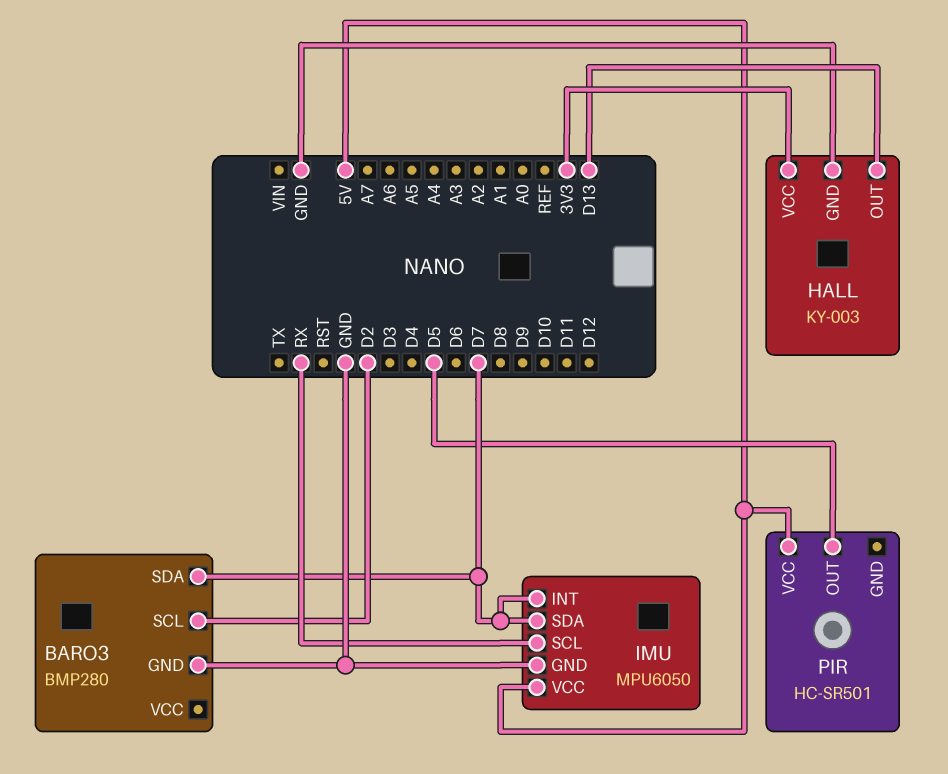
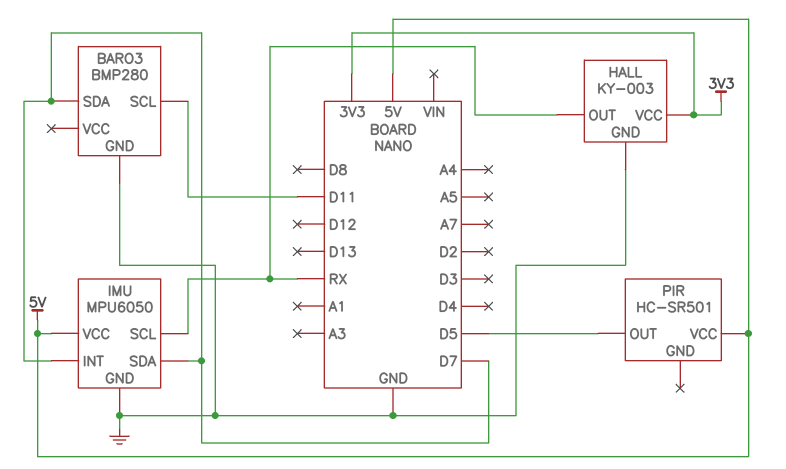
BARO3 pin SCL: D2 -> D11
HALL pin OUT: D13 -> RX

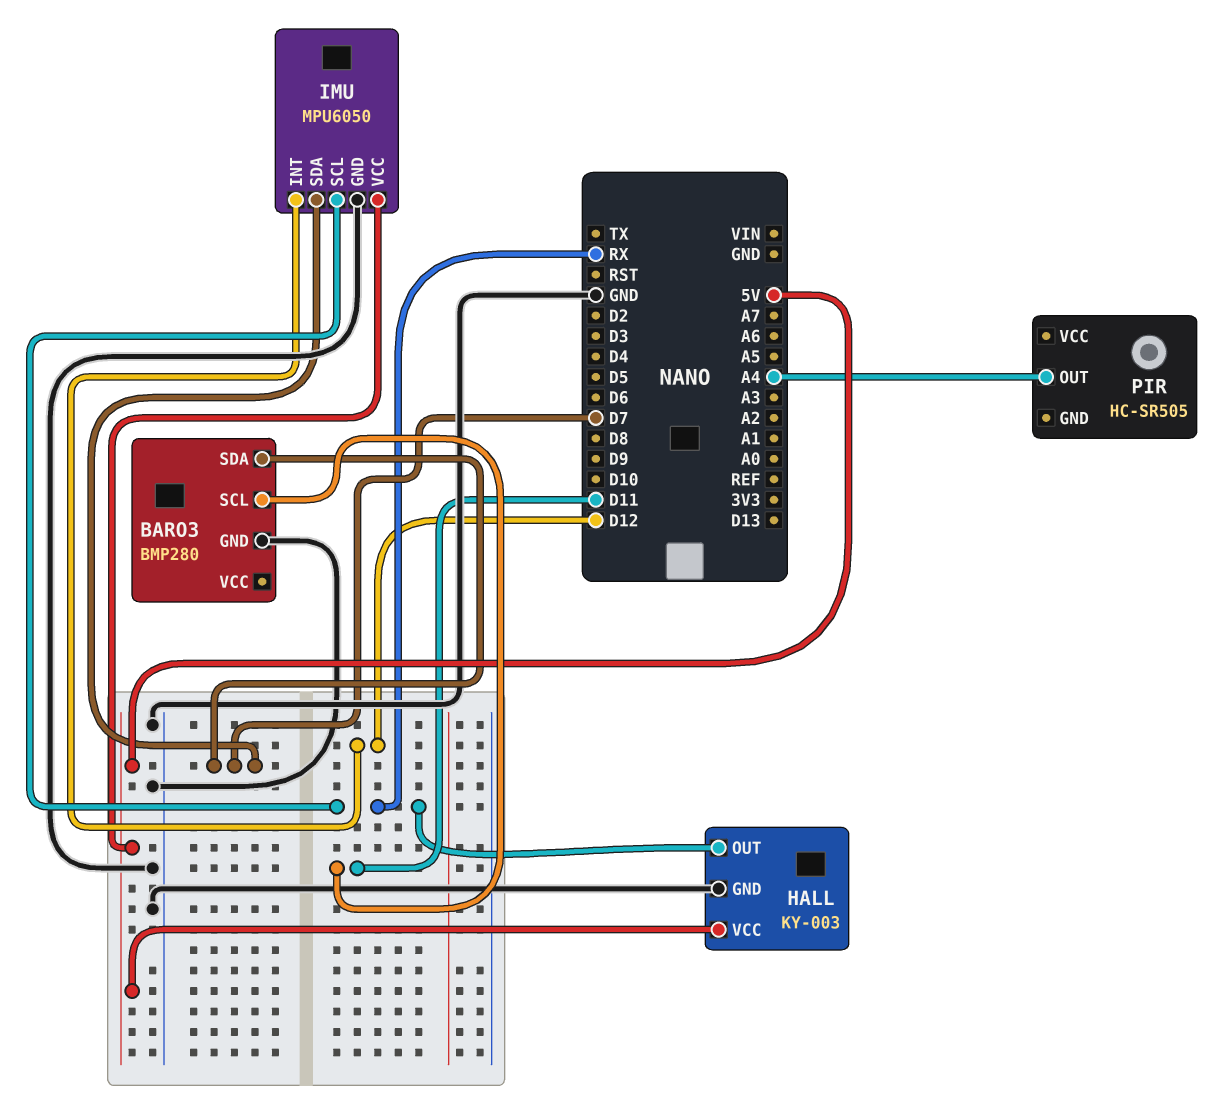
HALL pin VCC: 3V3 -> 5V
IMU pin INT: D7 -> D12
PIR: HC-SR501 -> HC-SR505
PIR pin OUT: D5 -> A4
PIR pin VCC: 5V -> none

